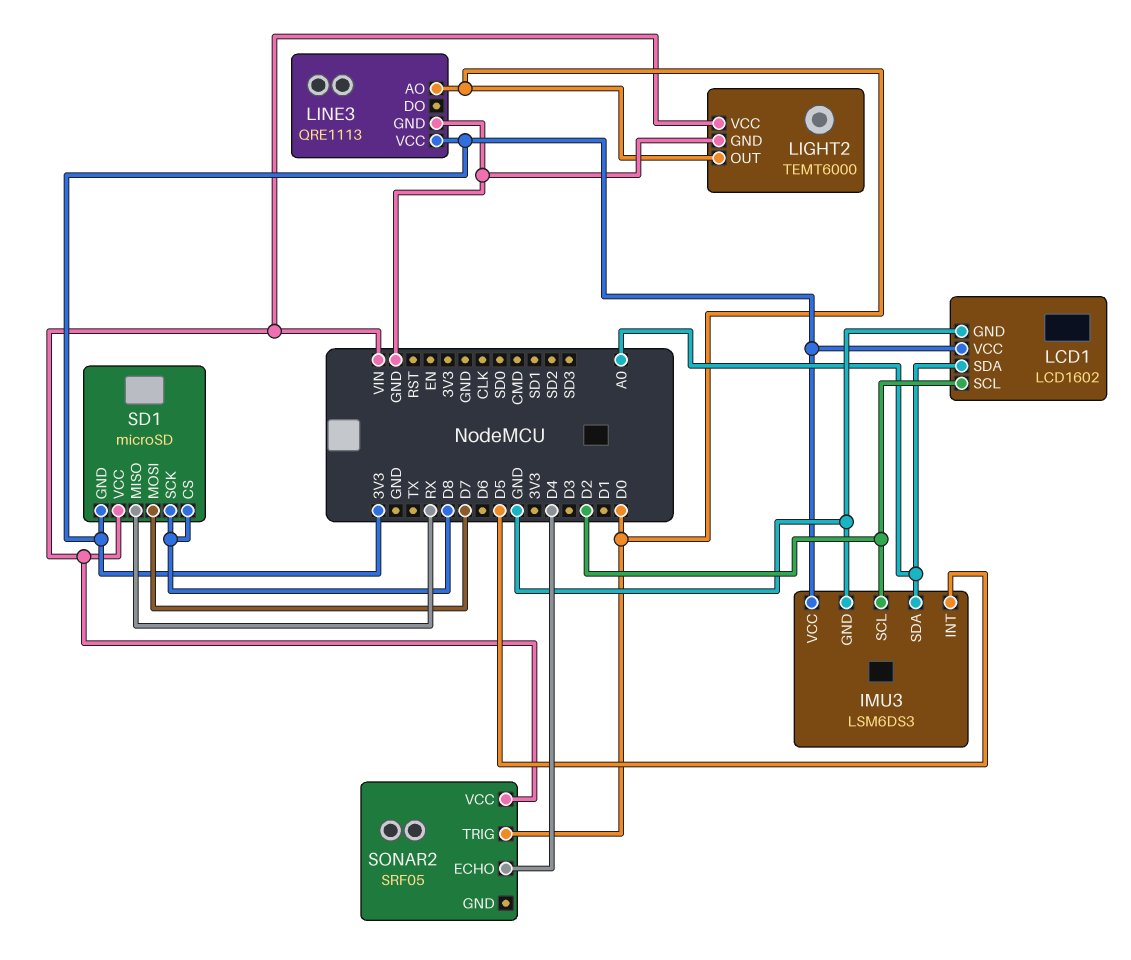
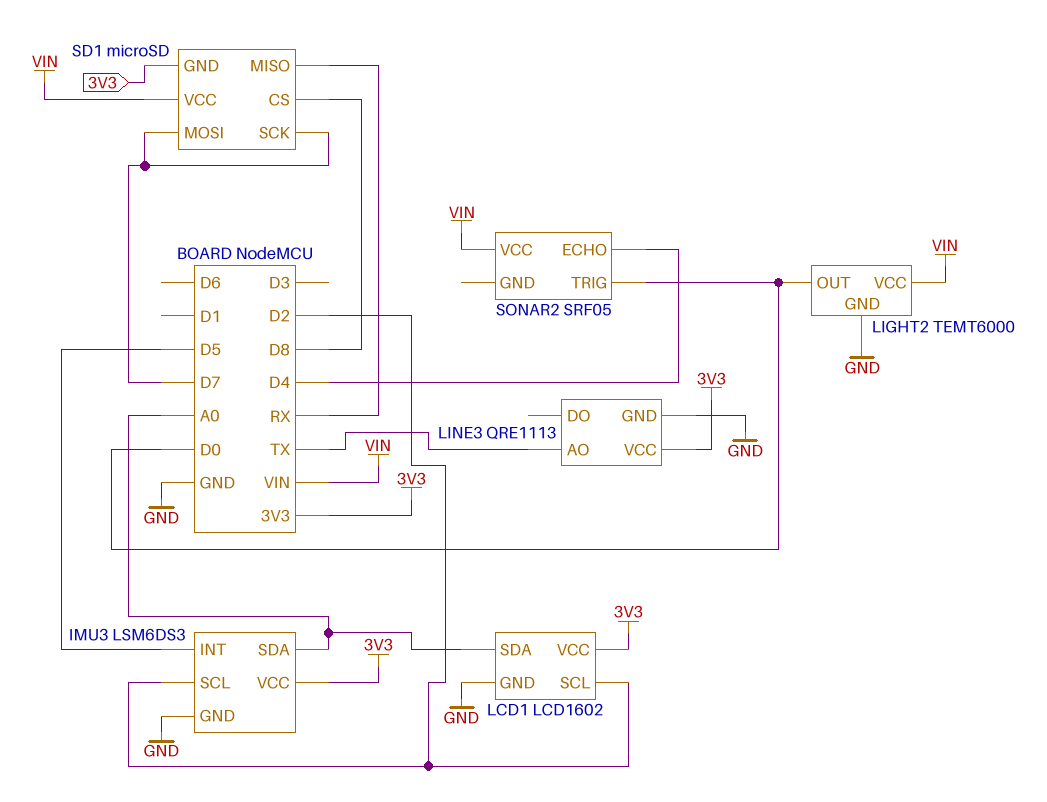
LINE3 pin AO: D0 -> TX
SD1 pin SCK: D8 -> D7

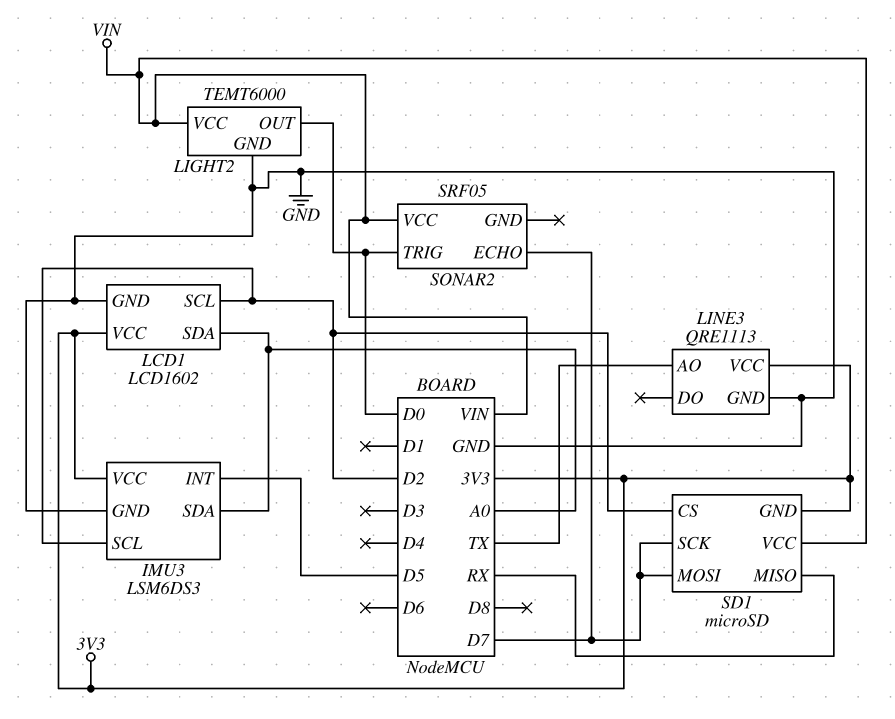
SD1 pin CS: D8 -> D2
SONAR2 pin ECHO: D4 -> D7

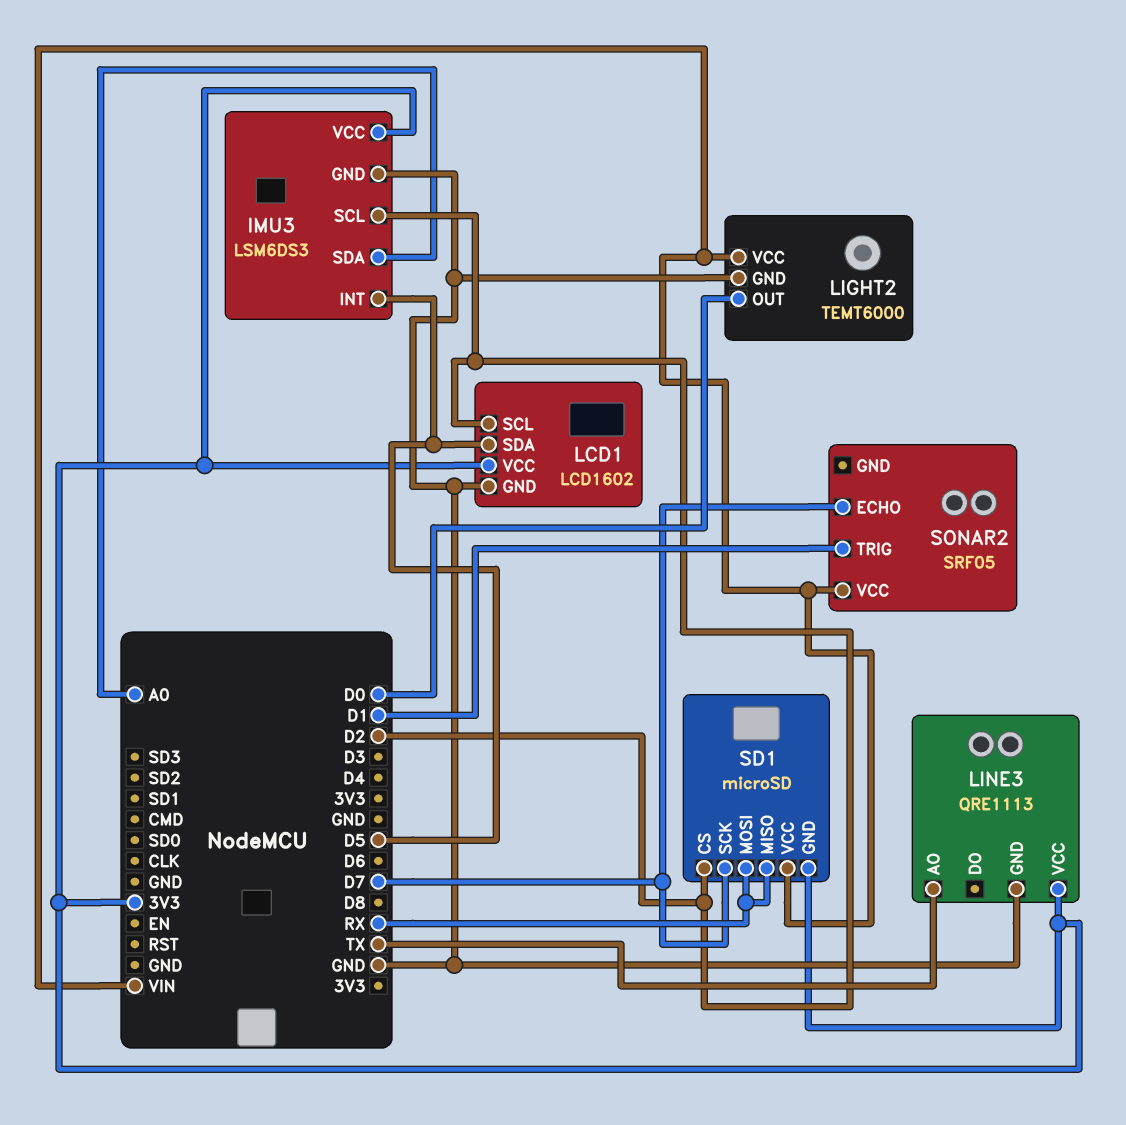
LCD1 pin SDA: A0 -> D5
SD1 pin MOSI: D7 -> RX
SONAR2 pin TRIG: D0 -> D1

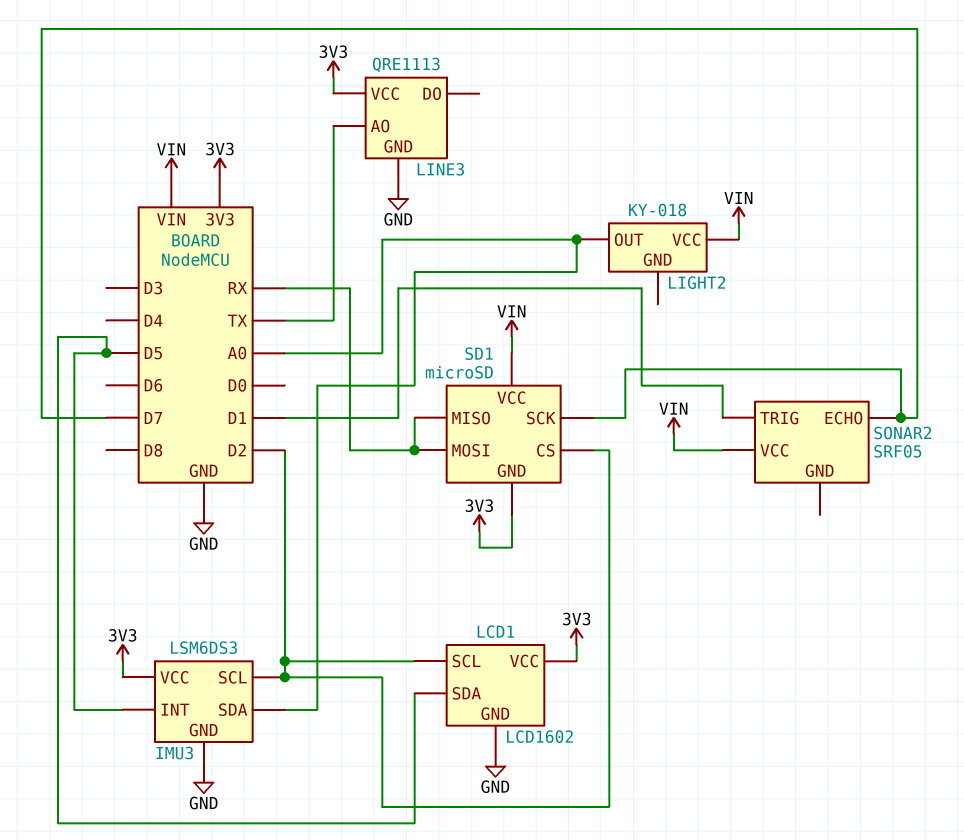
LIGHT2: TEMT6000 -> KY-018
LIGHT2 pin GND: GND -> none
LIGHT2 pin OUT: D0 -> A0

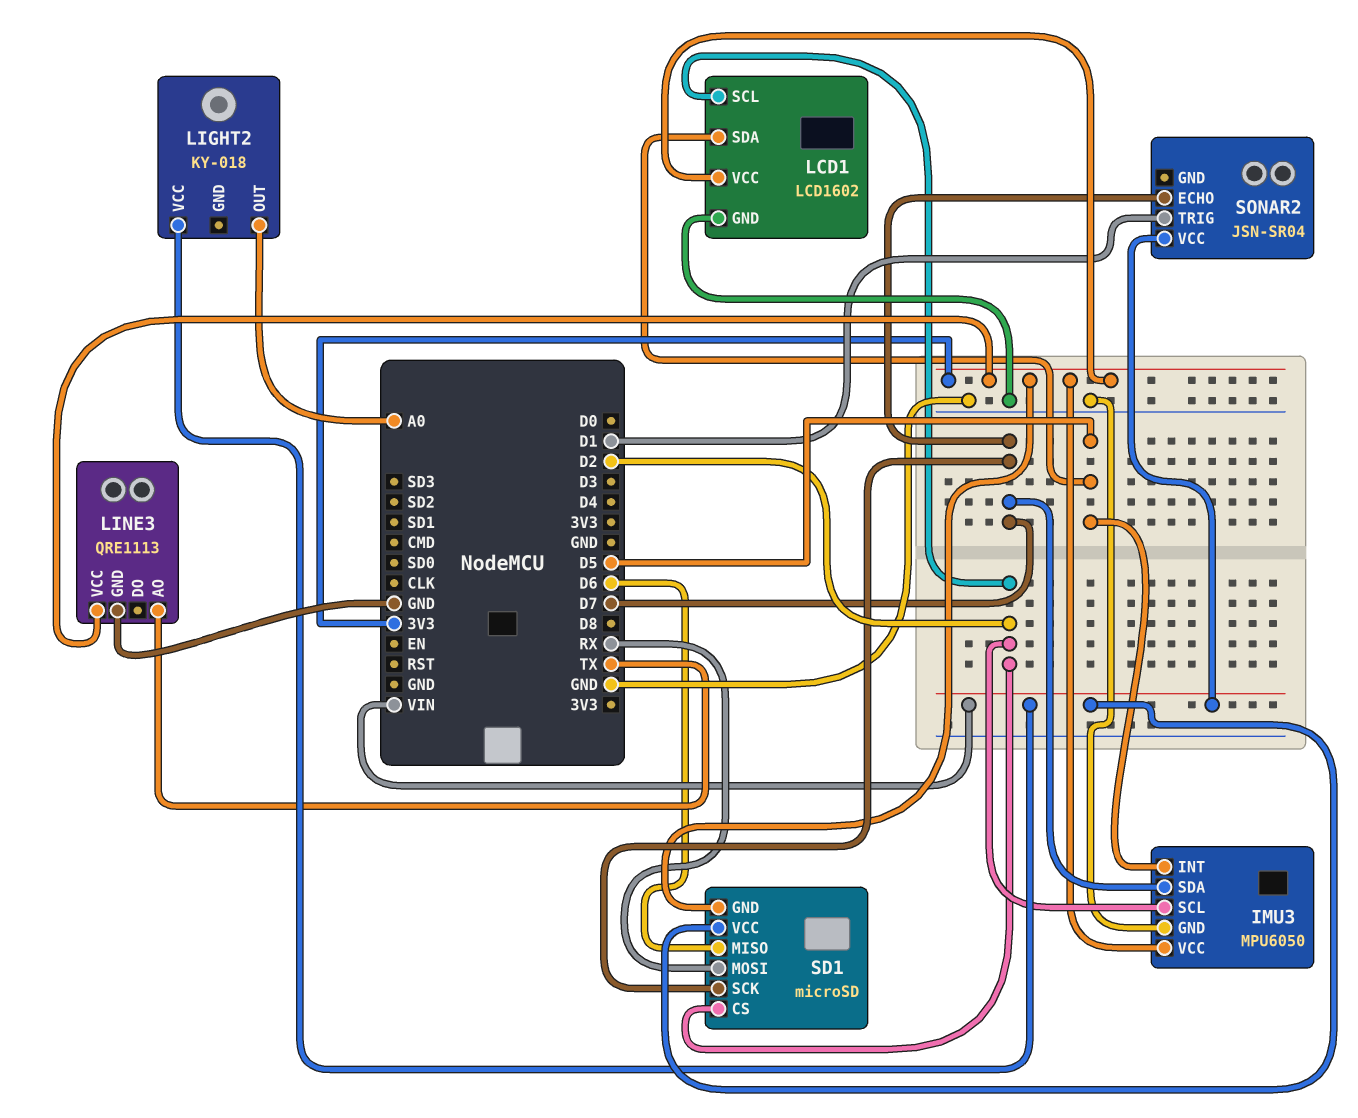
IMU3: LSM6DS3 -> MPU6050
IMU3 pin SDA: A0 -> D7
SD1 pin MISO: RX -> D6
SONAR2: SRF05 -> JSN-SR04

